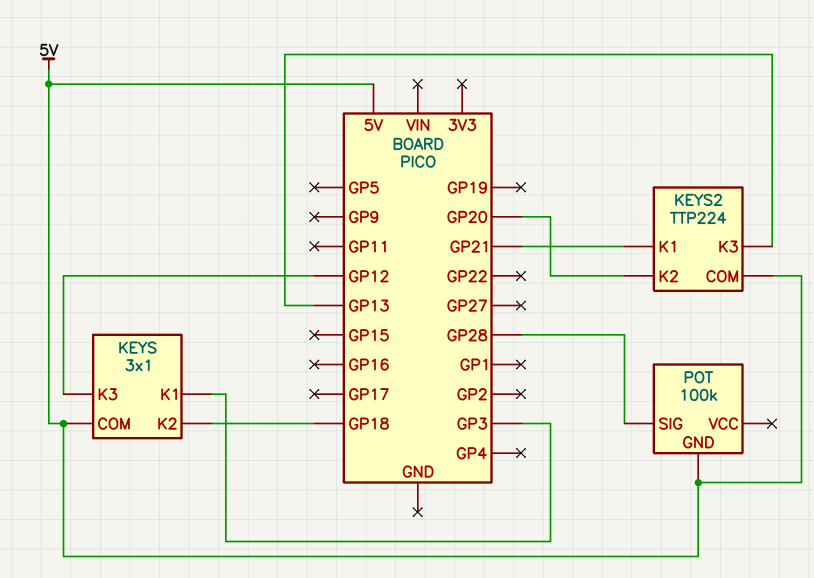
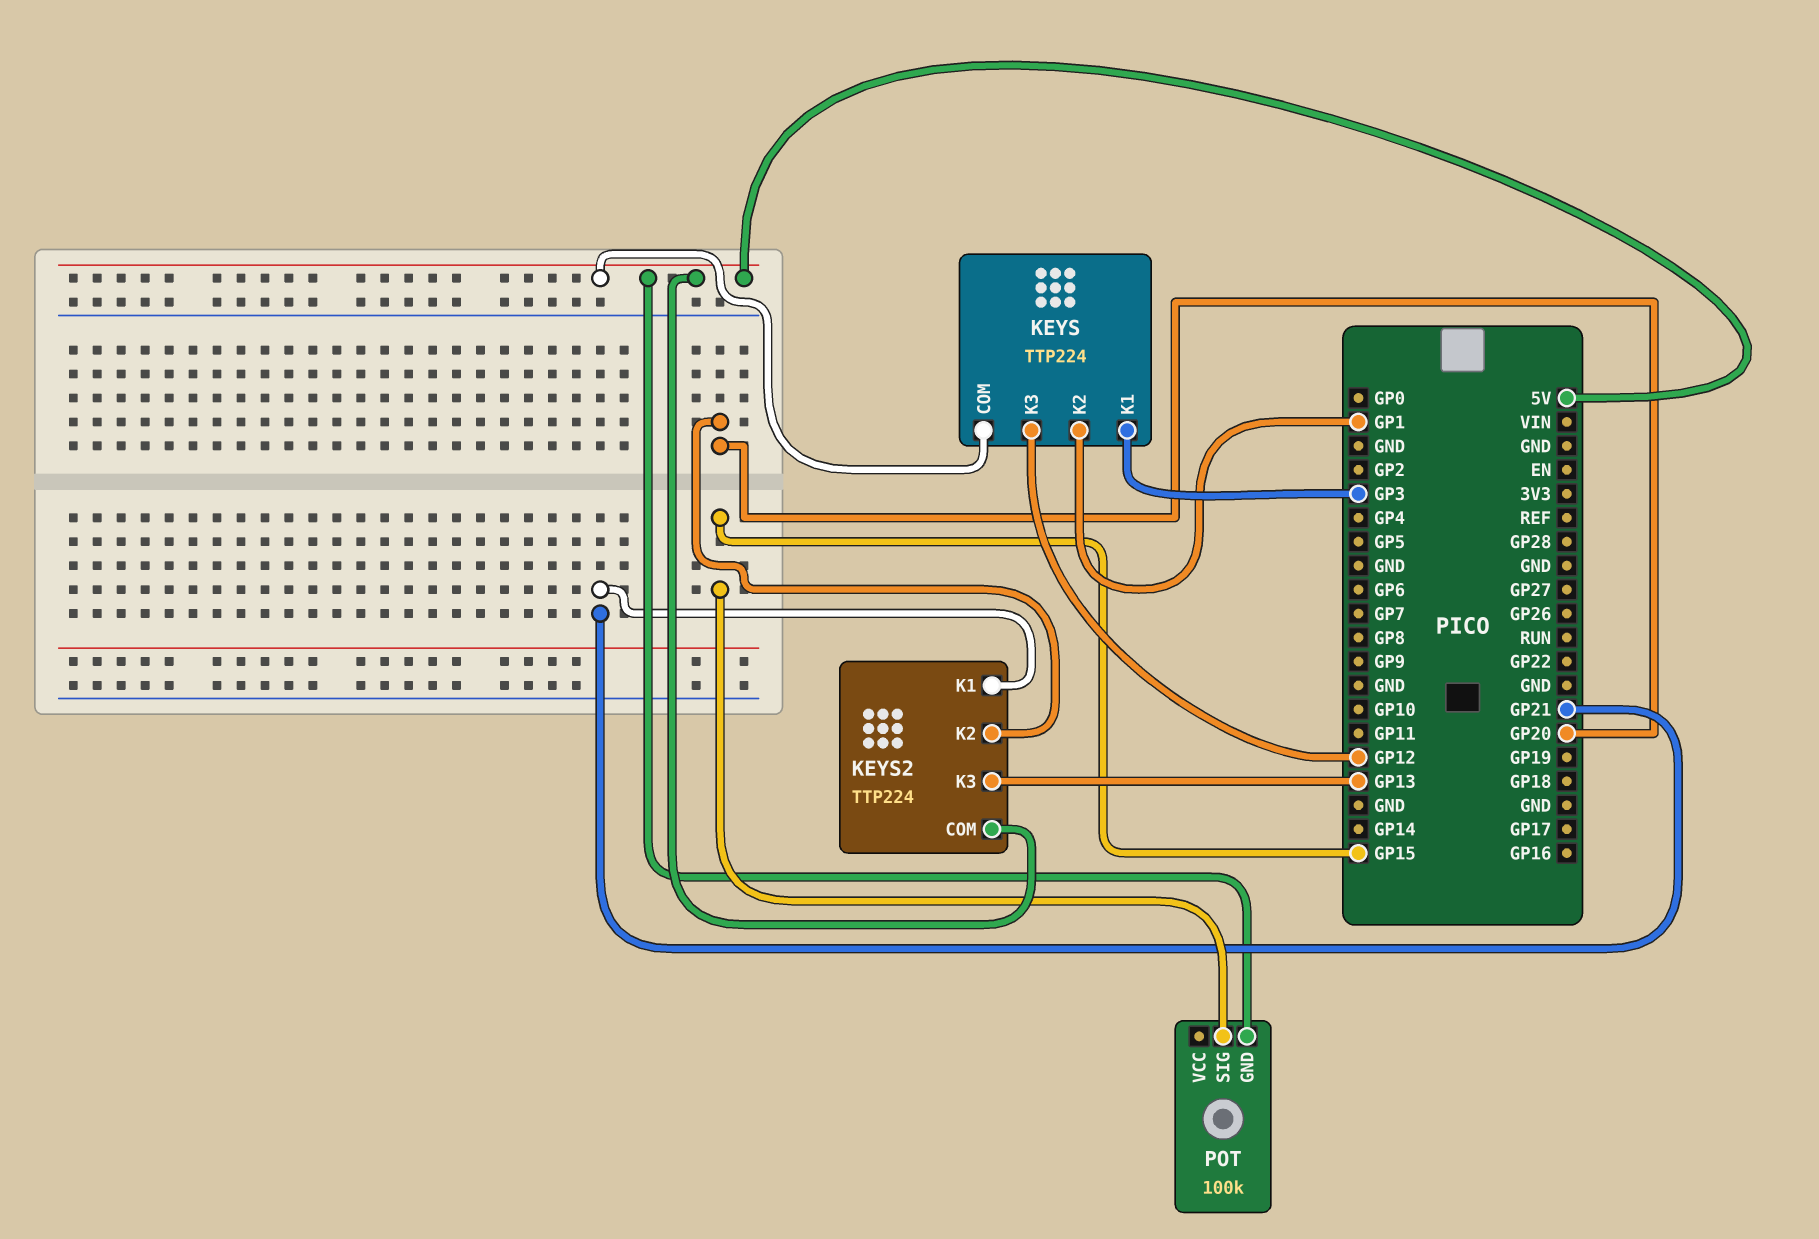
KEYS: 3x1 -> TTP224
KEYS pin K2: GP18 -> GP1
POT pin SIG: GP28 -> GP15

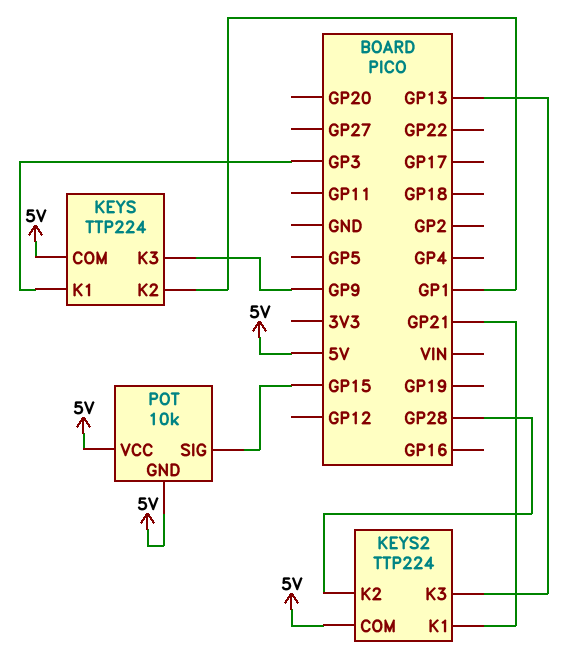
KEYS pin K3: GP12 -> GP9
KEYS2 pin K2: GP20 -> GP28
POT: 100k -> 10k
POT pin VCC: none -> 5V

